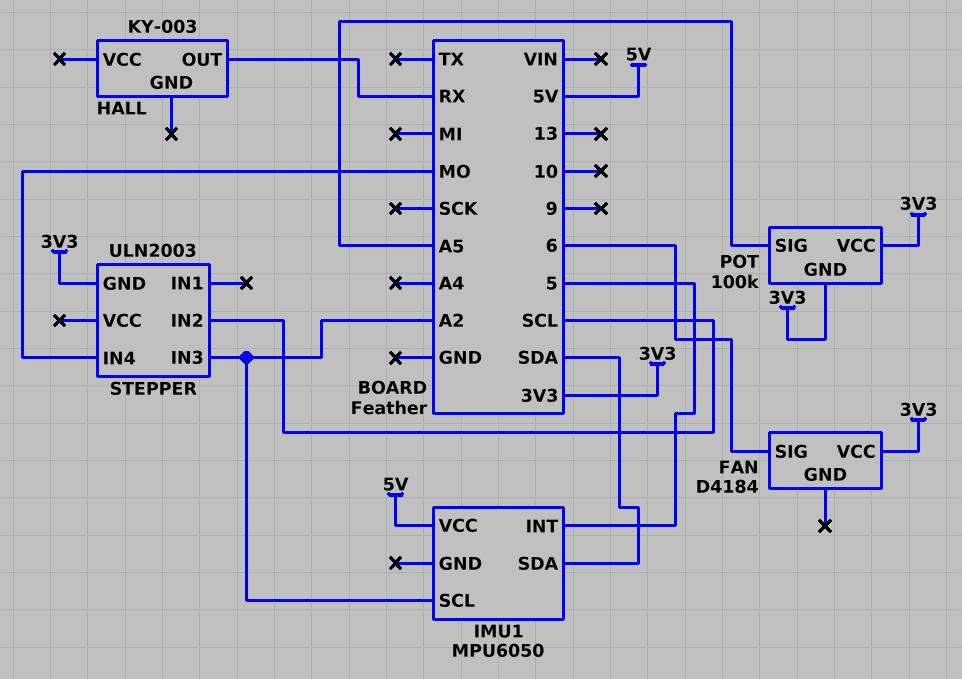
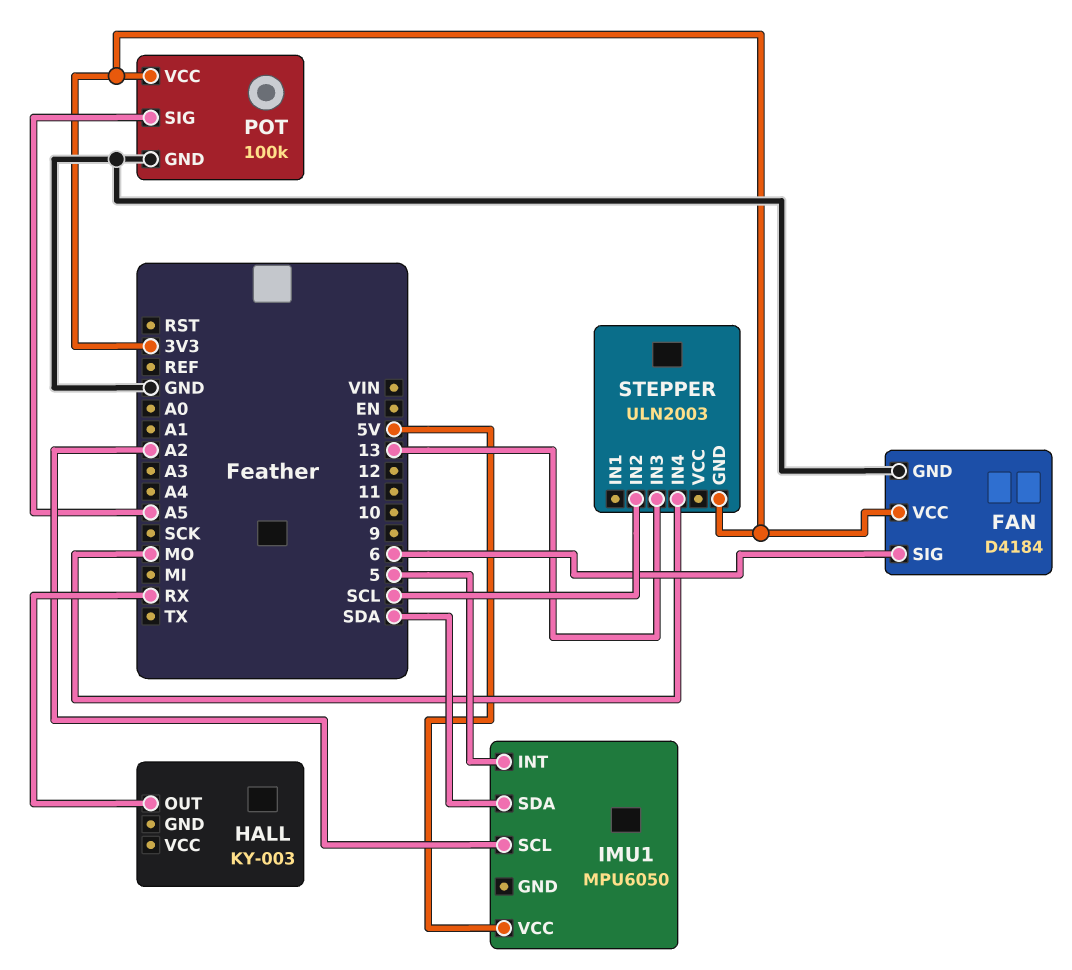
FAN pin GND: none -> GND
POT pin GND: 3V3 -> GND
STEPPER pin IN3: A2 -> 13

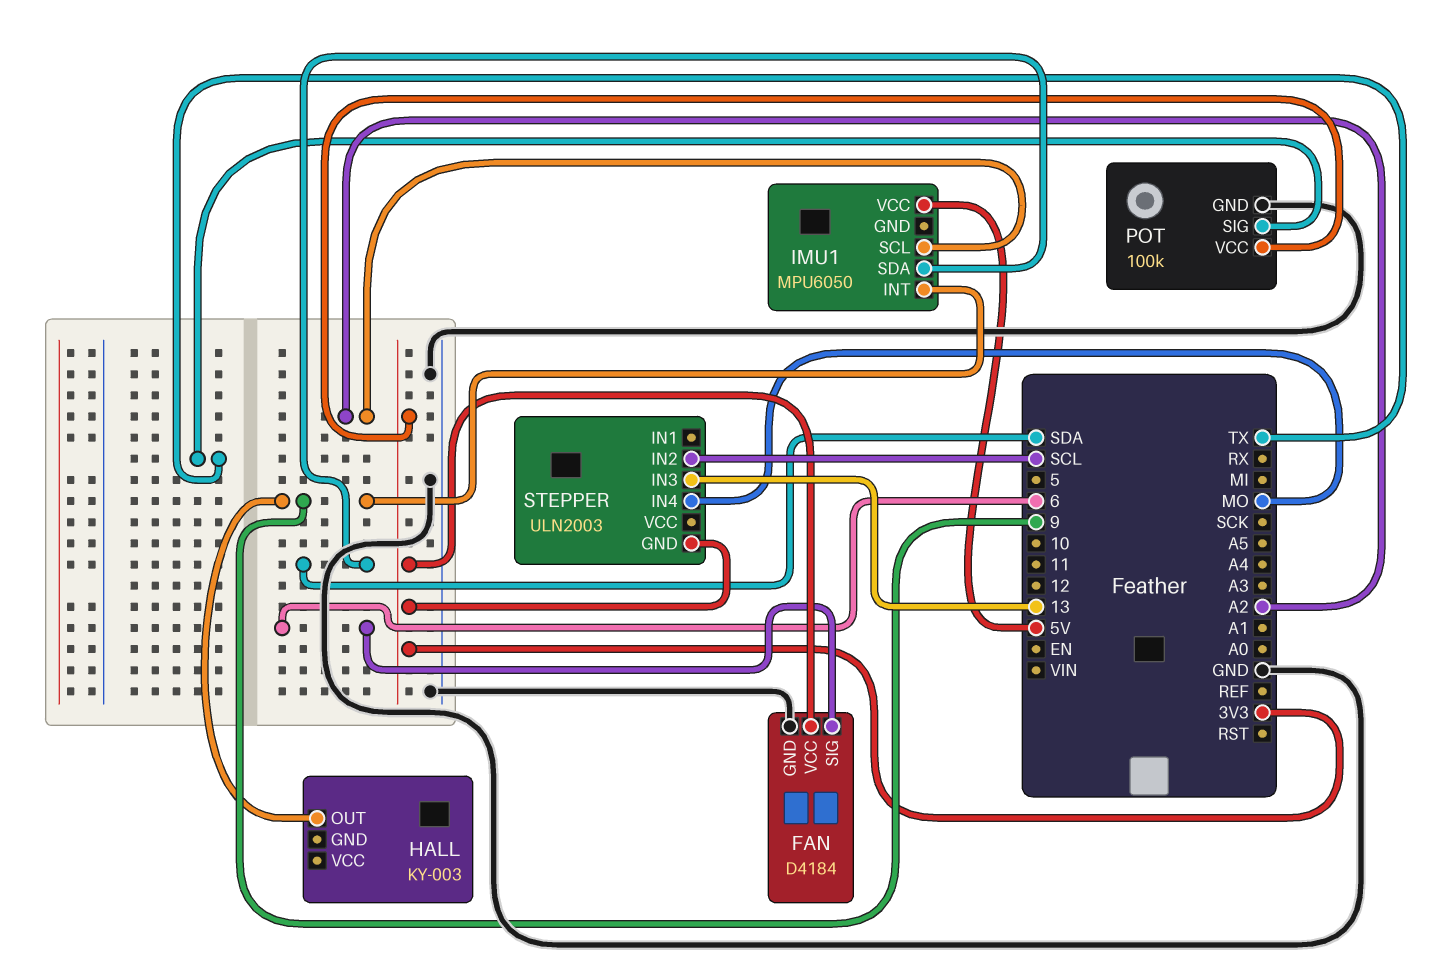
HALL pin OUT: RX -> 9
IMU1 pin INT: 5 -> 9
POT pin SIG: A5 -> TX

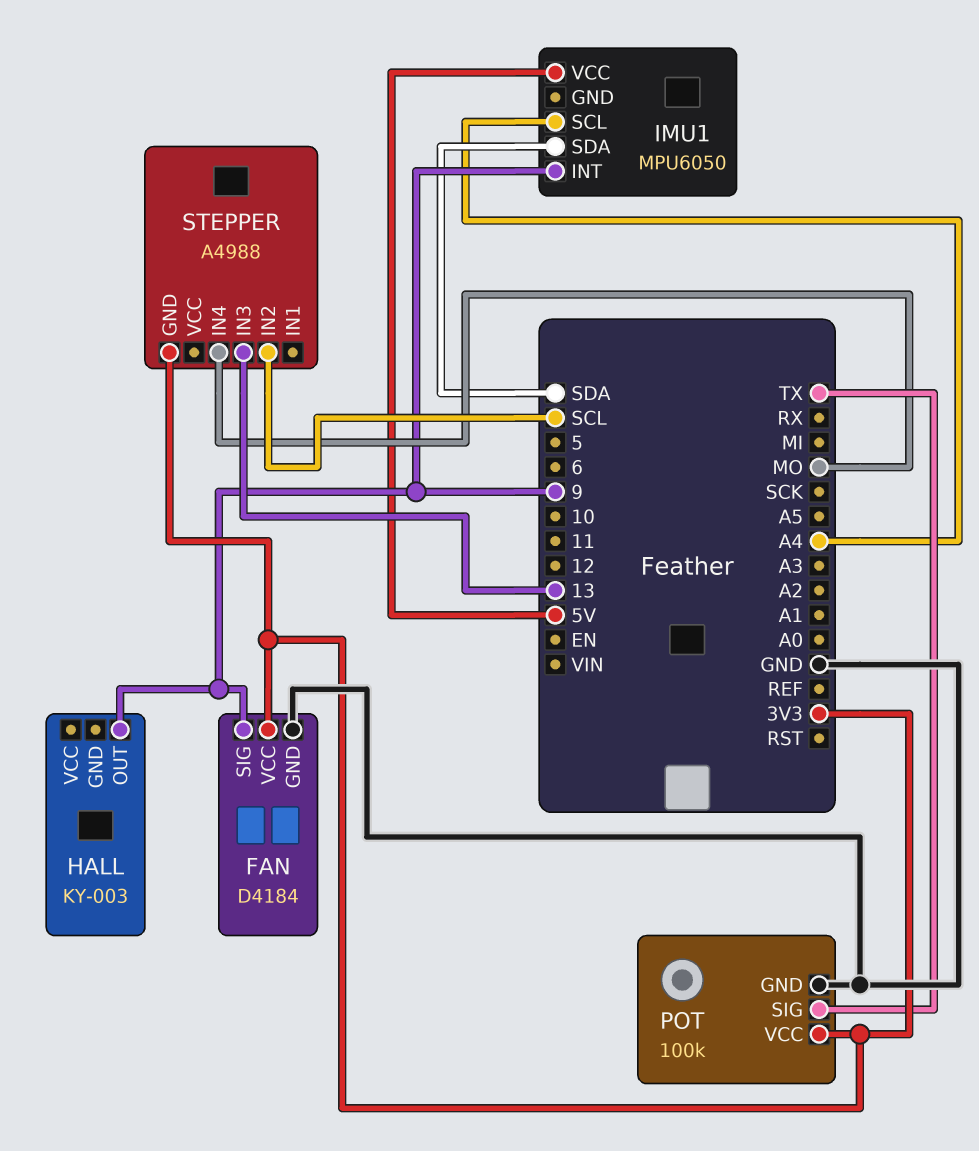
FAN pin SIG: 6 -> 9
IMU1 pin SCL: A2 -> A4
STEPPER: ULN2003 -> A4988

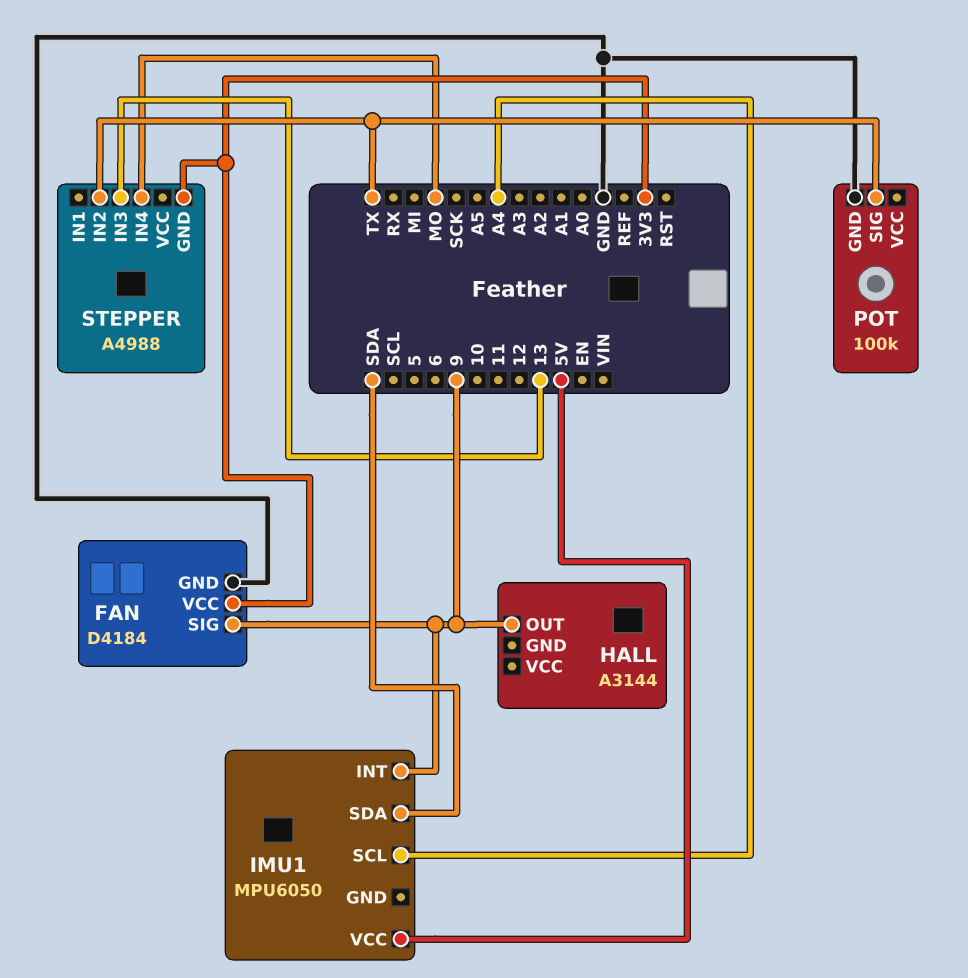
HALL: KY-003 -> A3144
POT pin VCC: 3V3 -> none
STEPPER pin IN2: SCL -> TX

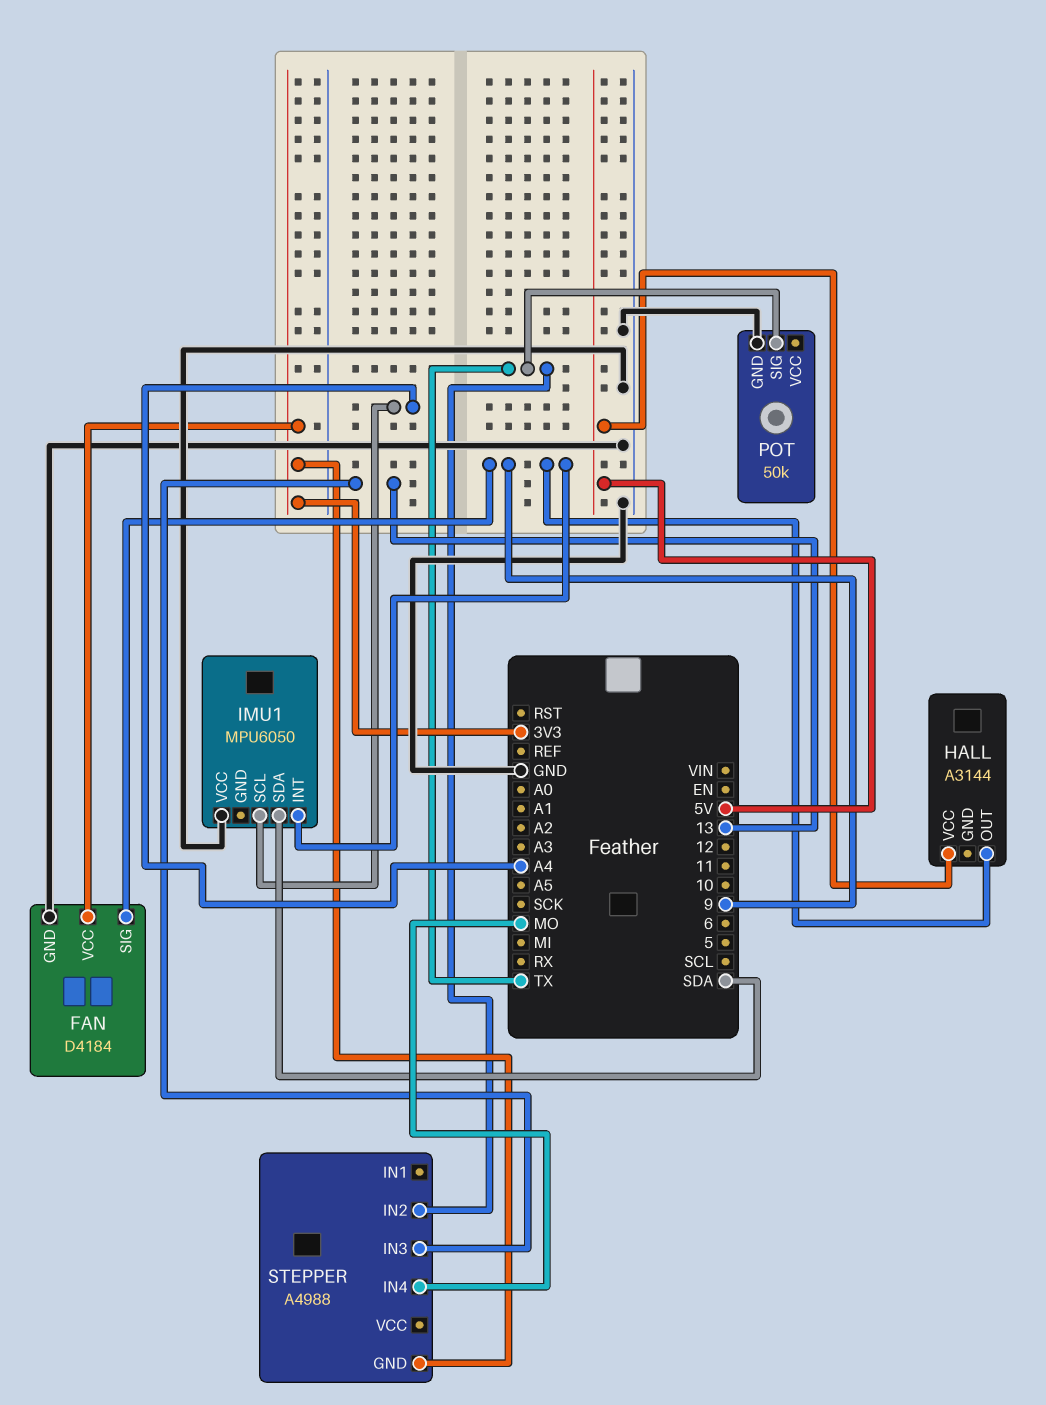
HALL pin VCC: none -> 5V
IMU1 pin VCC: 5V -> GND
POT: 100k -> 50k

